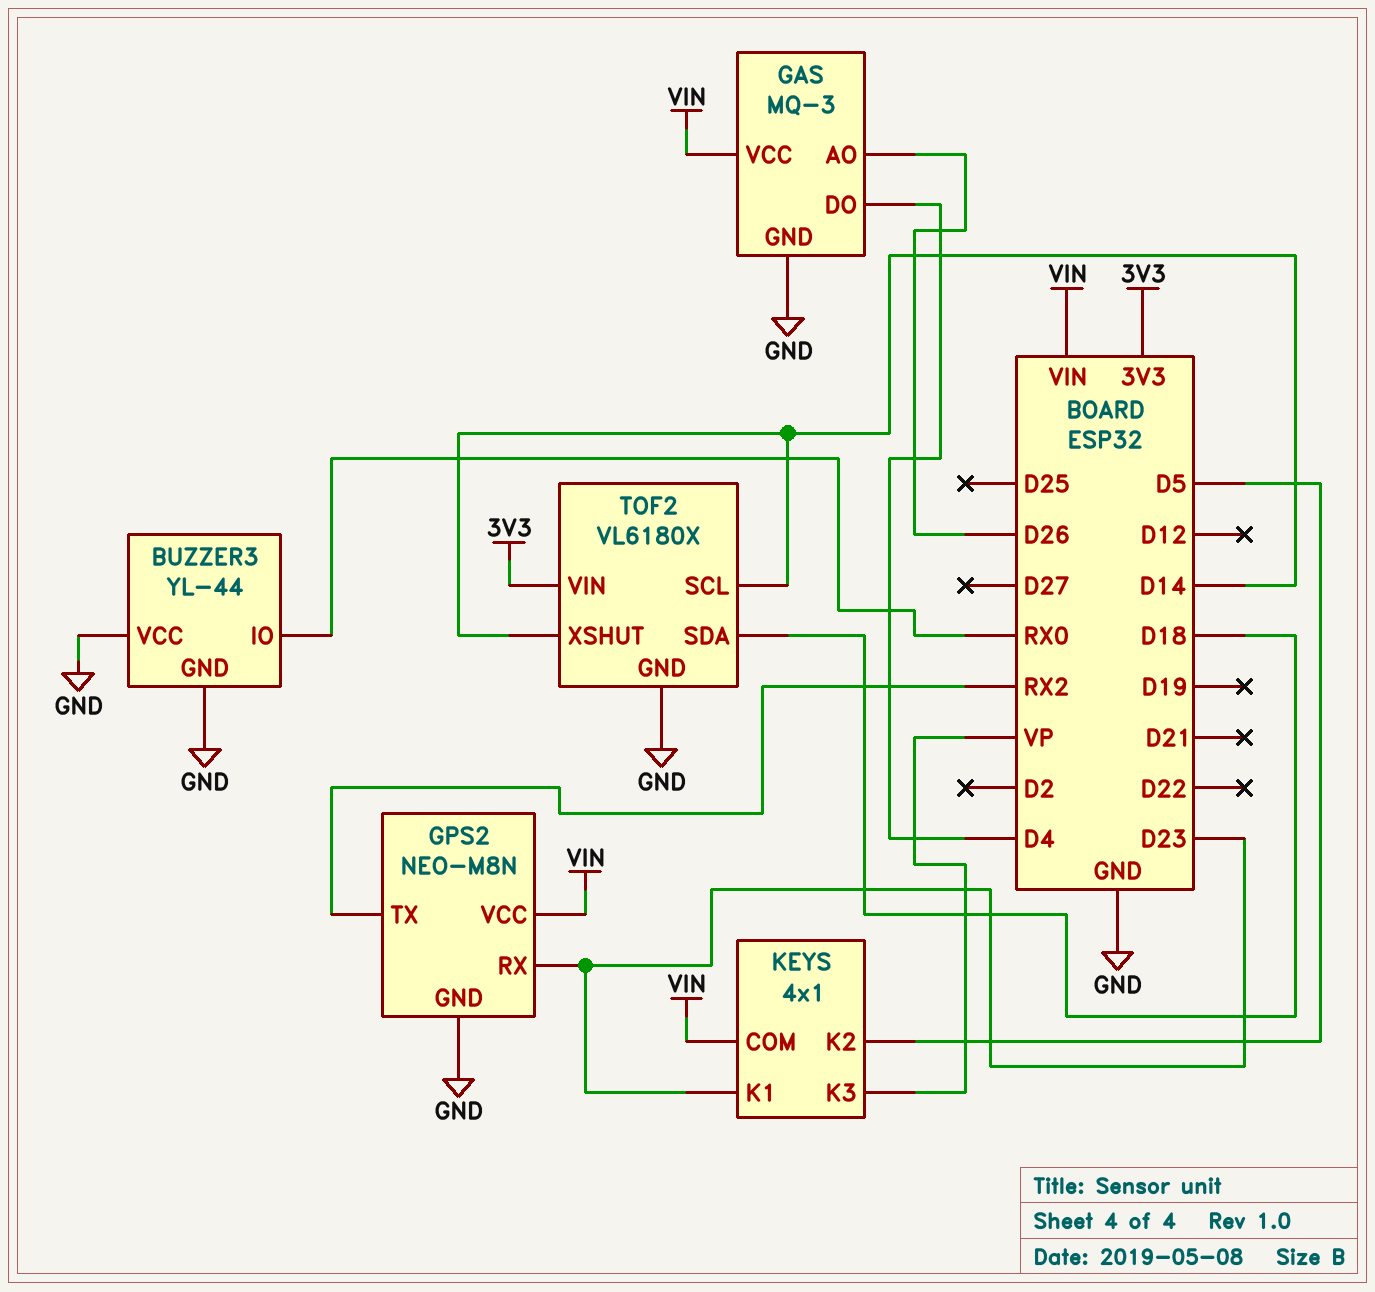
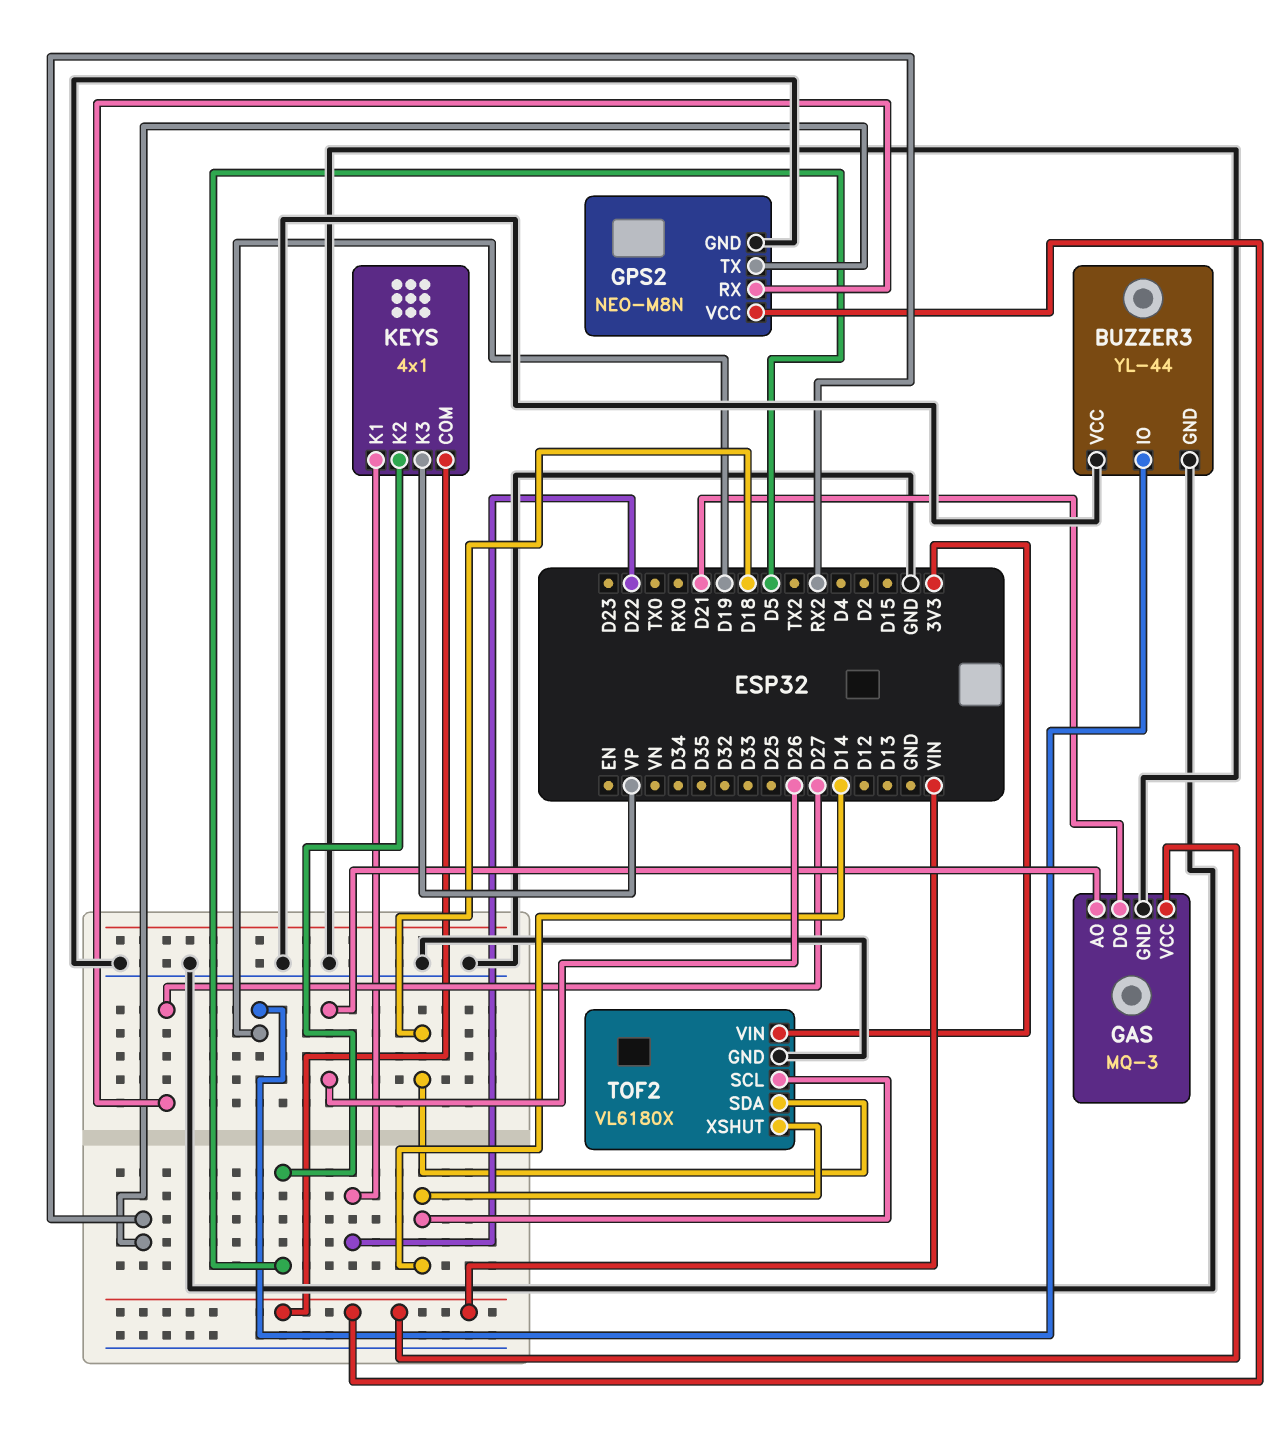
BUZZER3 pin IO: RX0 -> D19
GAS pin DO: D4 -> D21
GPS2 pin RX: D23 -> D27
KEYS pin K1: D23 -> D22

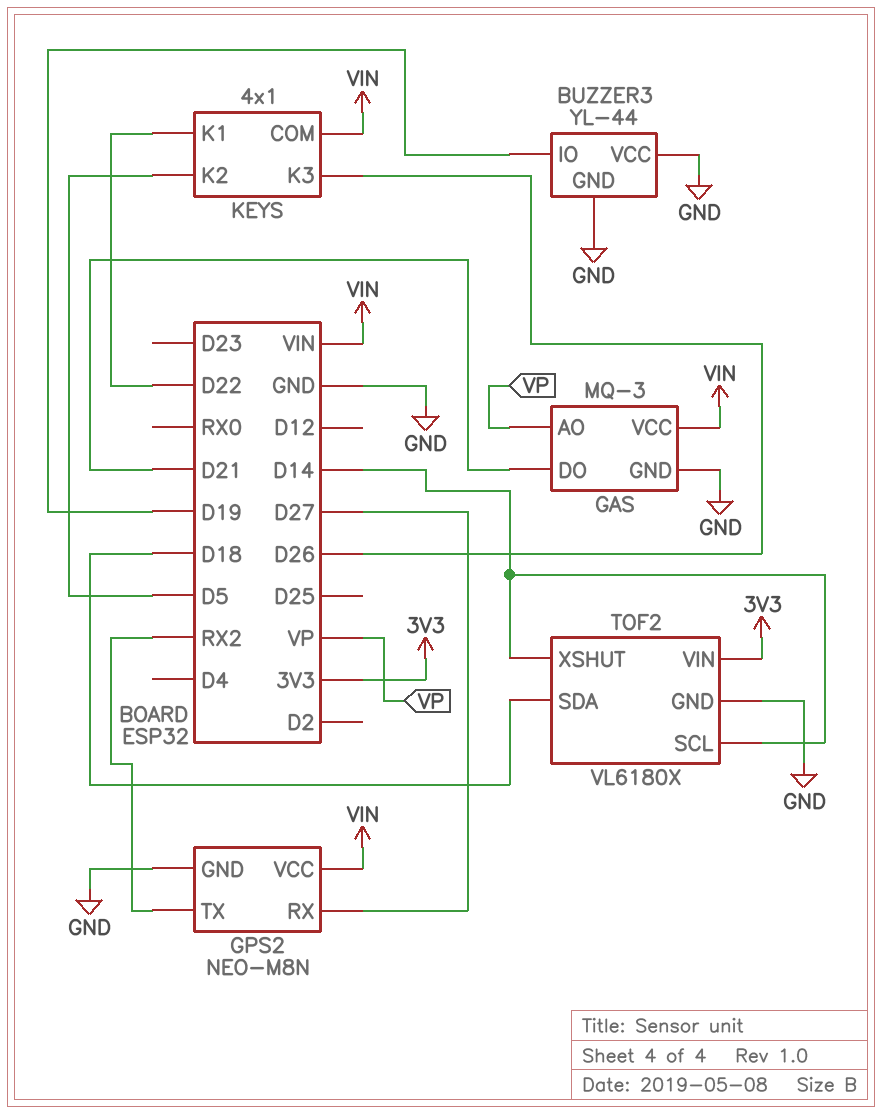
GAS pin AO: D26 -> VP
KEYS pin K3: VP -> D26

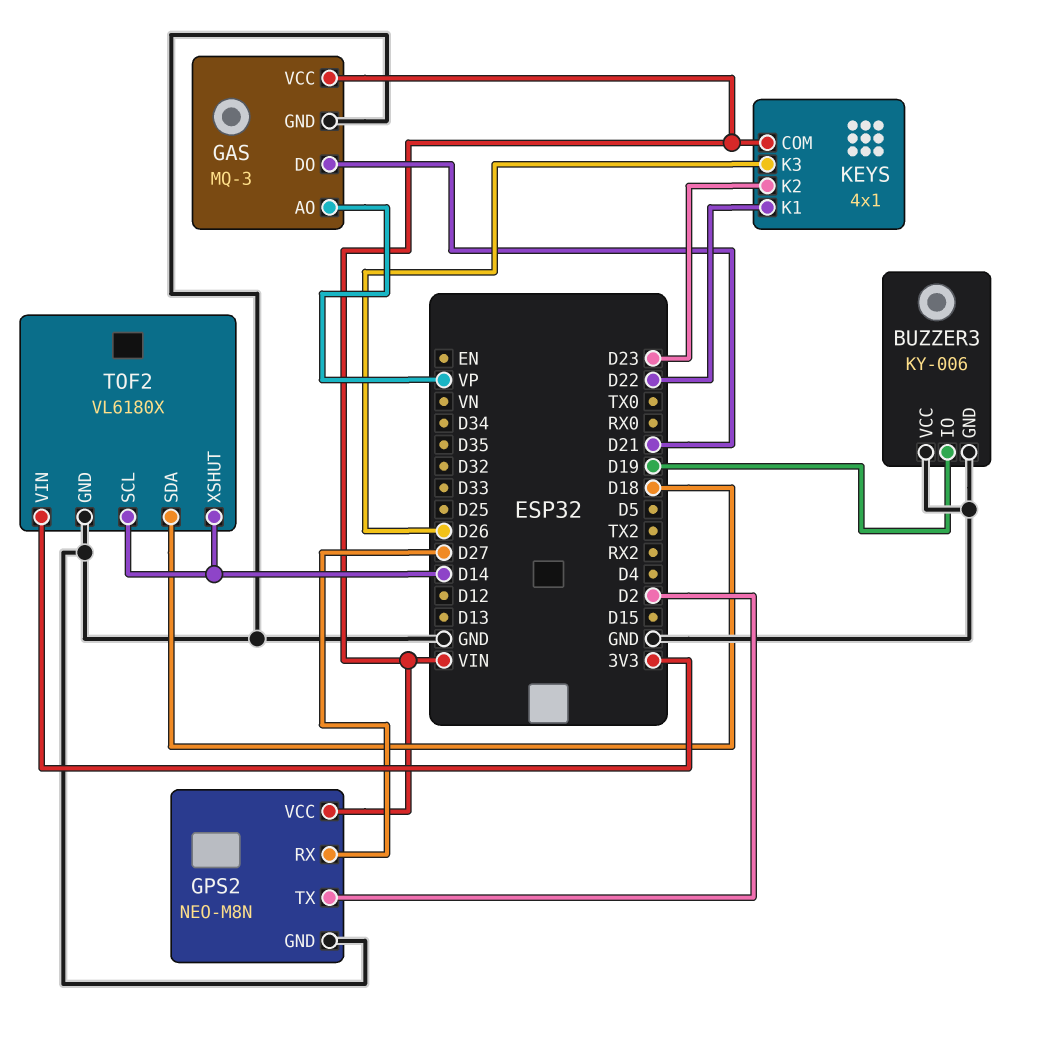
BUZZER3: YL-44 -> KY-006
GPS2 pin TX: RX2 -> D2
KEYS pin K2: D5 -> D23

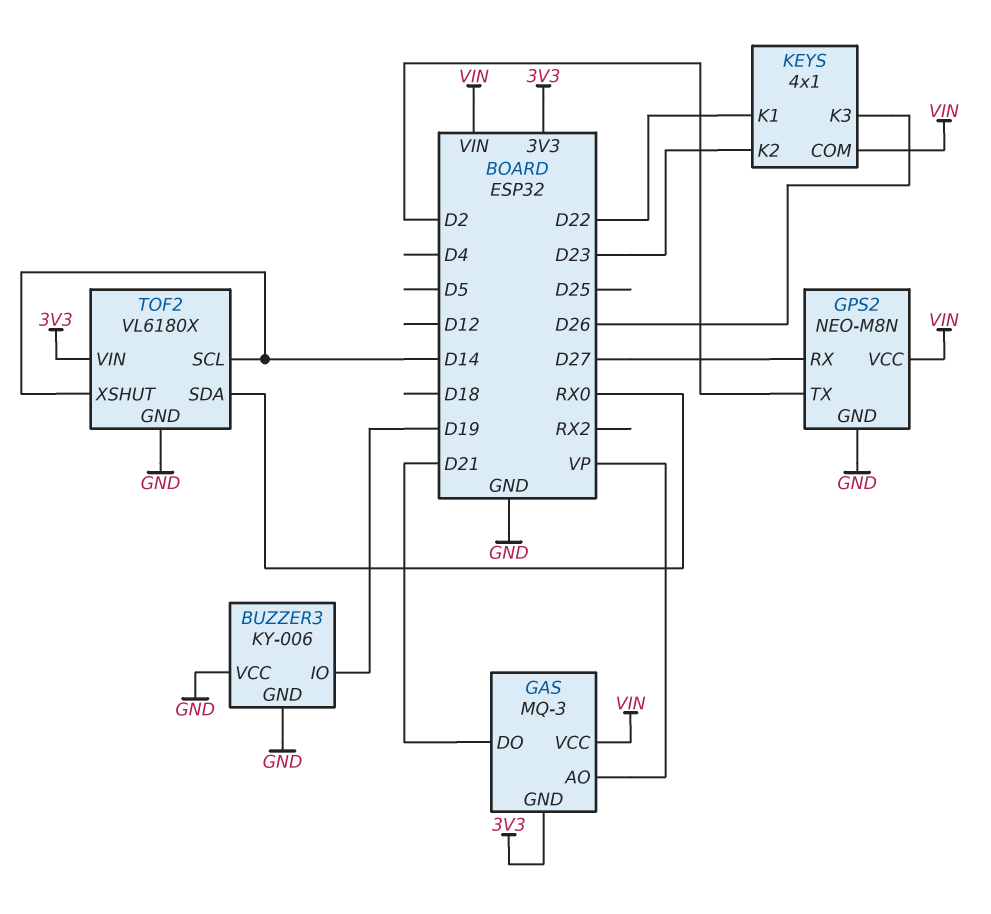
GAS pin GND: GND -> 3V3
TOF2 pin SDA: D18 -> RX0

